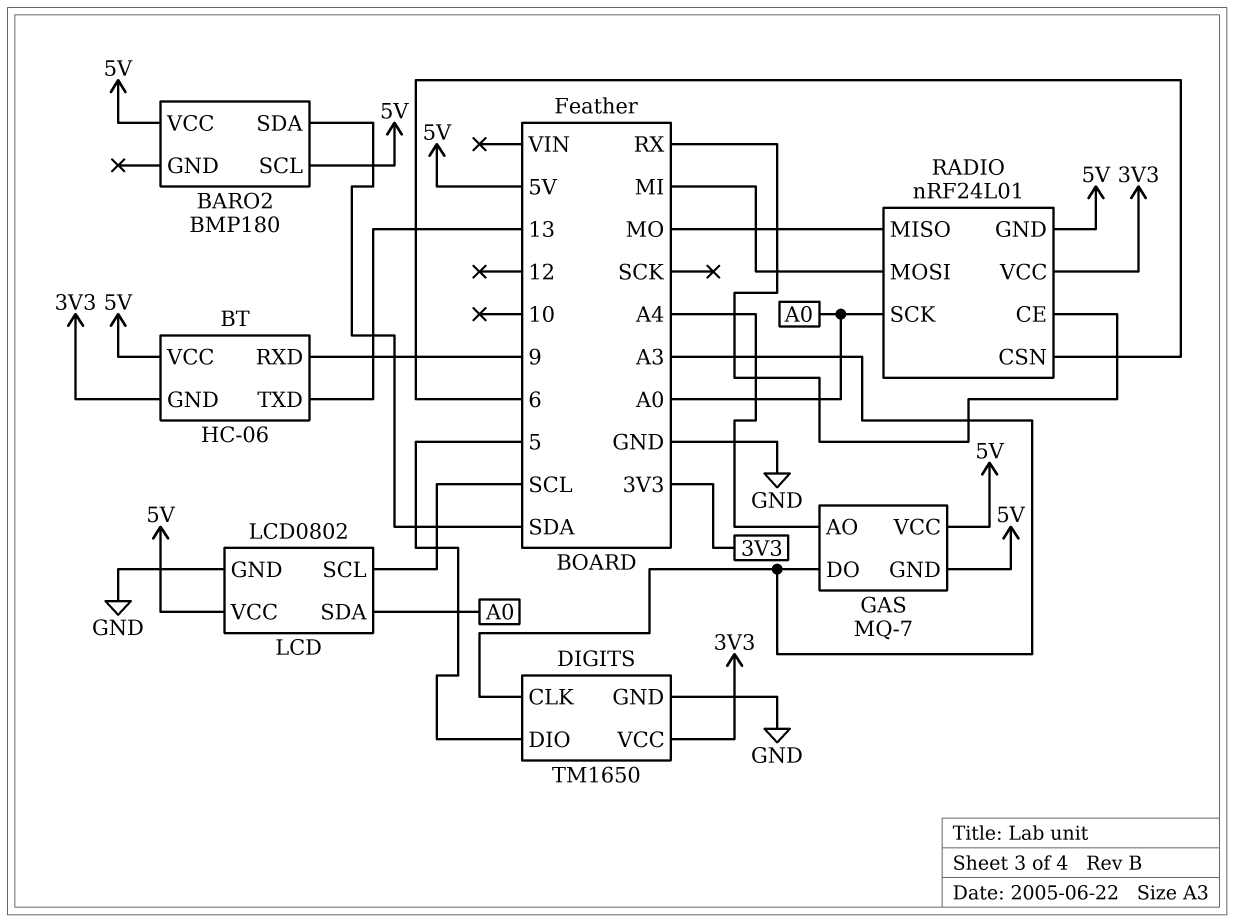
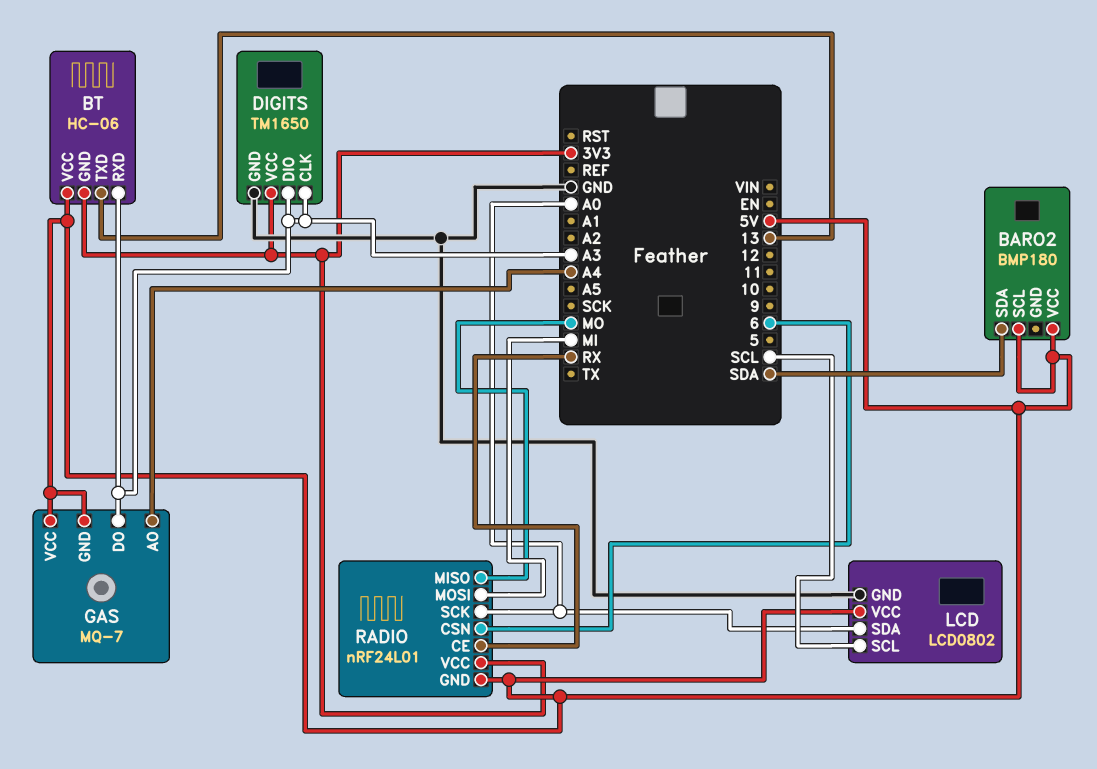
BT pin RXD: 9 -> A3
DIGITS pin DIO: 5 -> A3

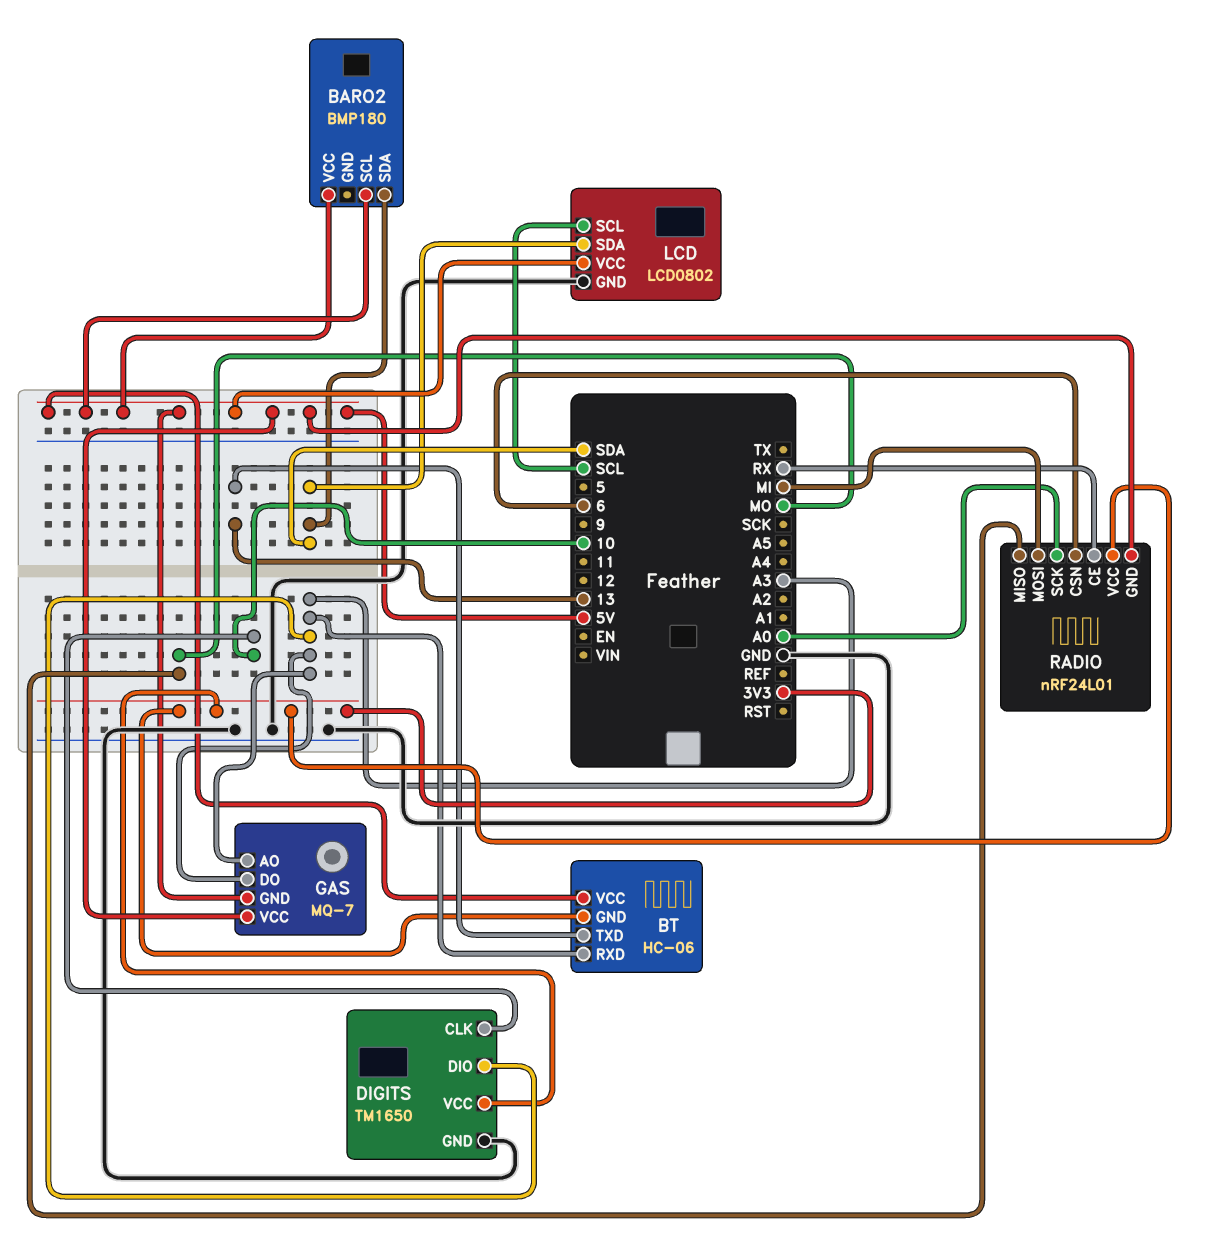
DIGITS pin CLK: A3 -> 10
GAS pin AO: A4 -> A3
LCD pin SDA: A0 -> SDA

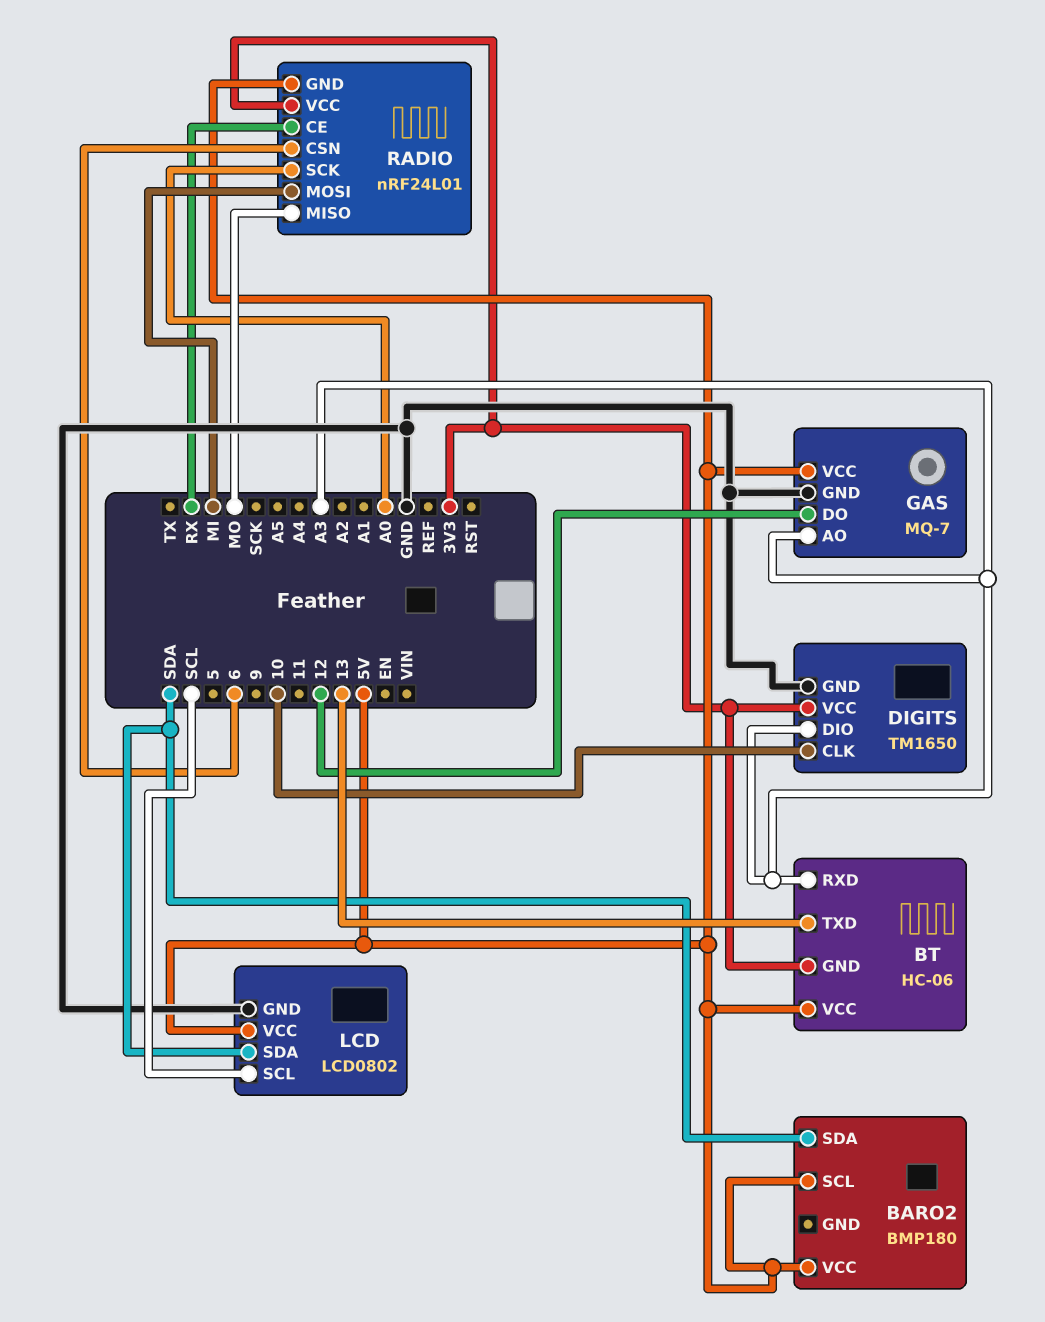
GAS pin DO: A3 -> 12
GAS pin GND: 5V -> GND

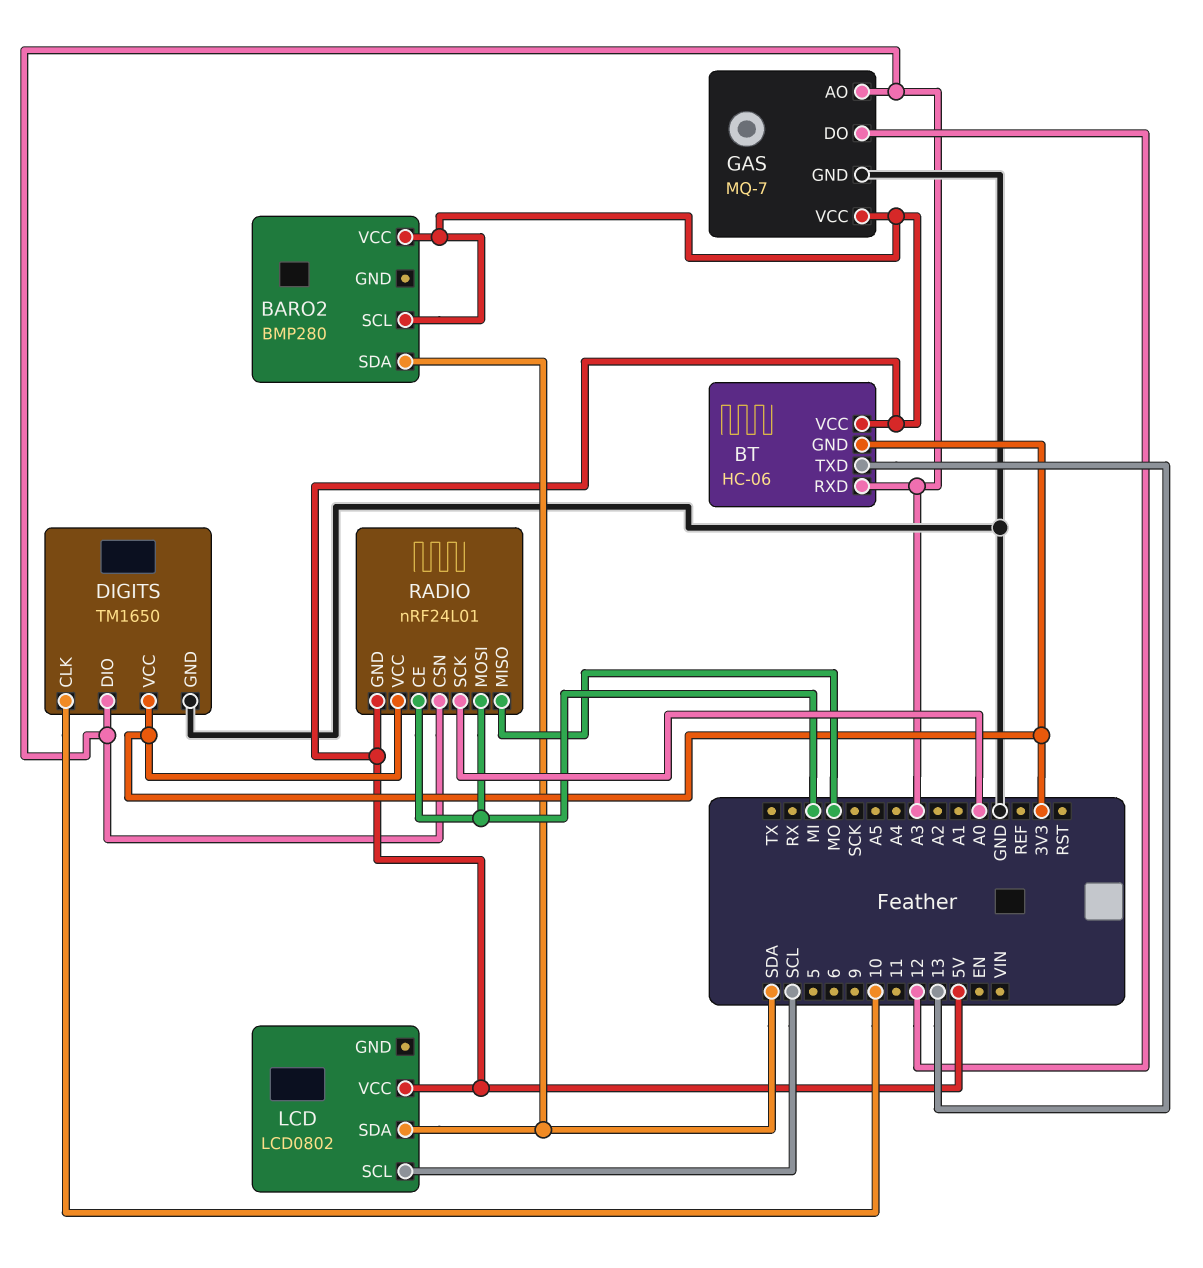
BARO2: BMP180 -> BMP280
LCD pin GND: GND -> none
RADIO pin CE: RX -> MI
RADIO pin CSN: 6 -> A3

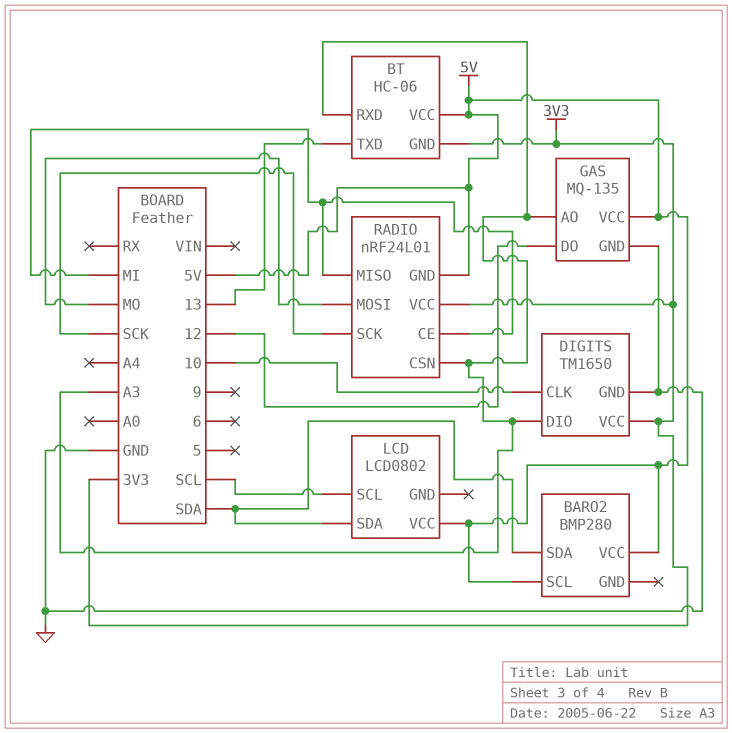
GAS: MQ-7 -> MQ-135
RADIO pin MISO: MO -> MI
RADIO pin MOSI: MI -> MO
RADIO pin SCK: A0 -> SCK

